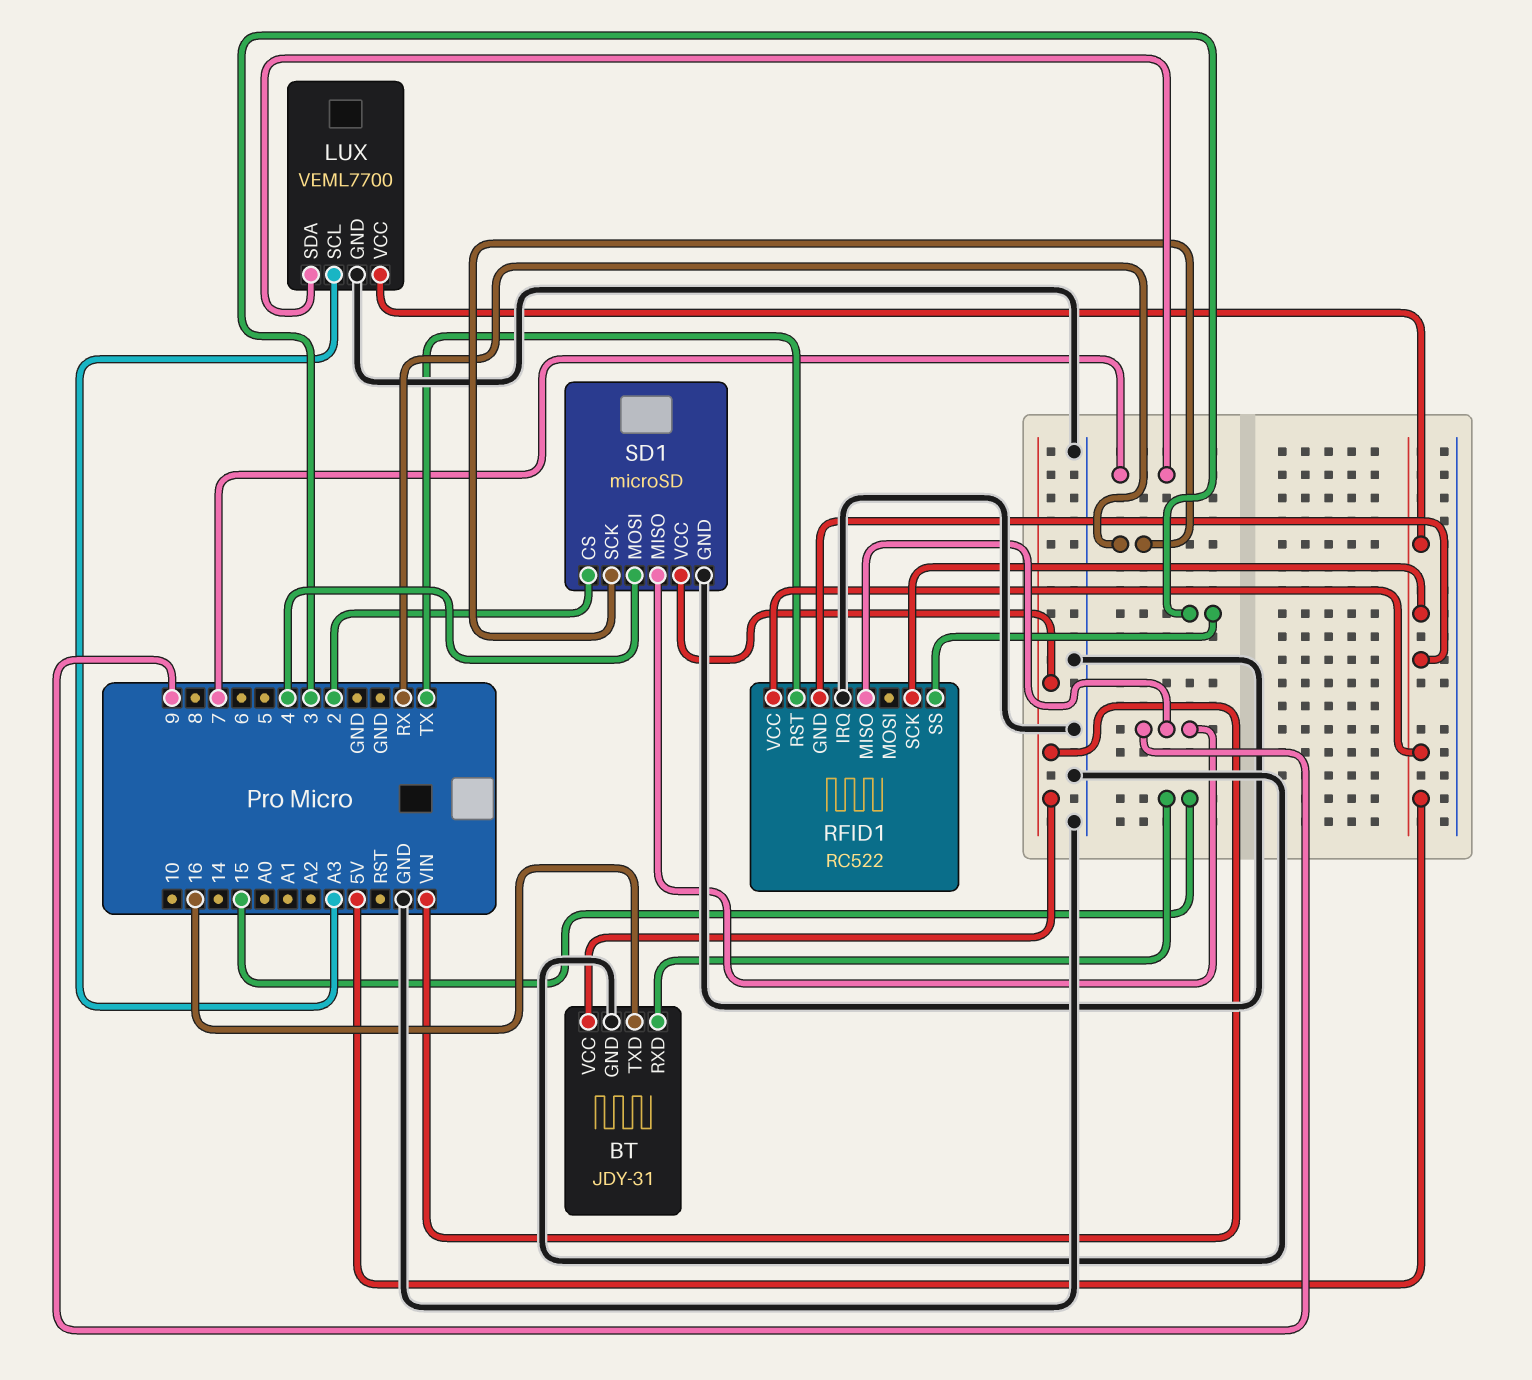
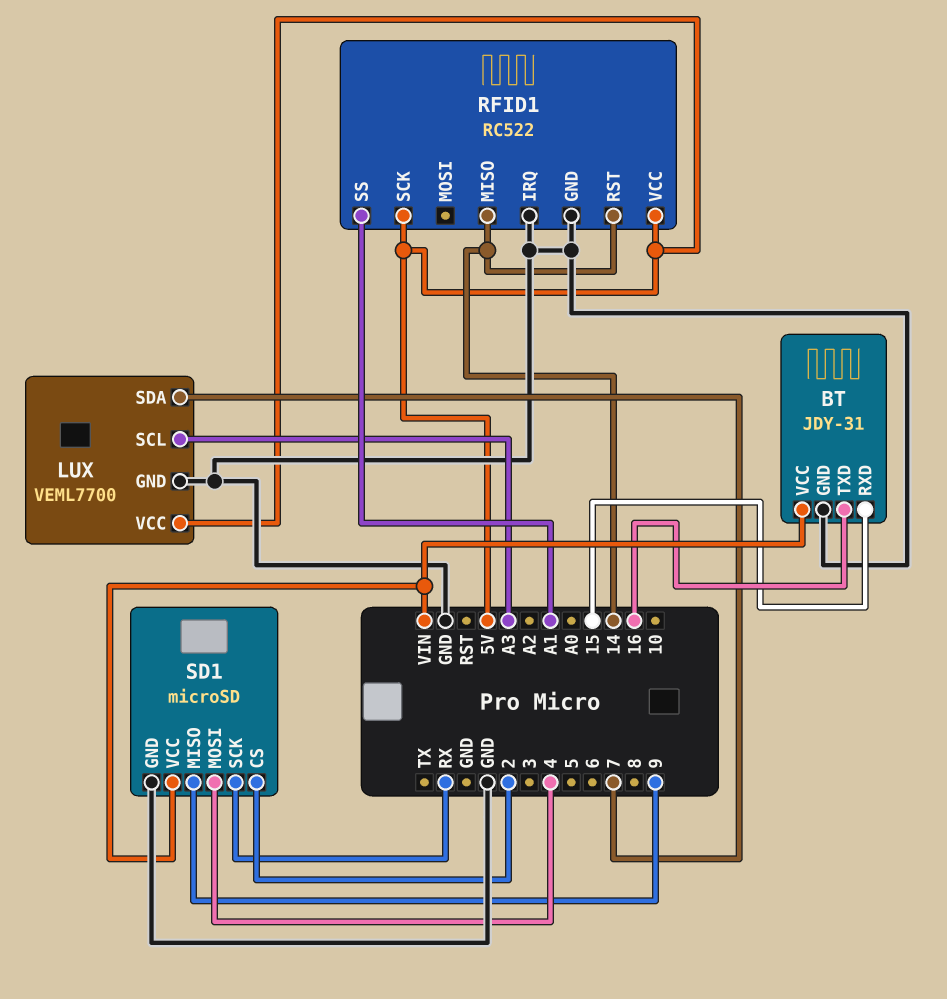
RFID1 pin GND: 5V -> GND
RFID1 pin MISO: 9 -> 14
RFID1 pin RST: TX -> 14
RFID1 pin SS: 3 -> A1

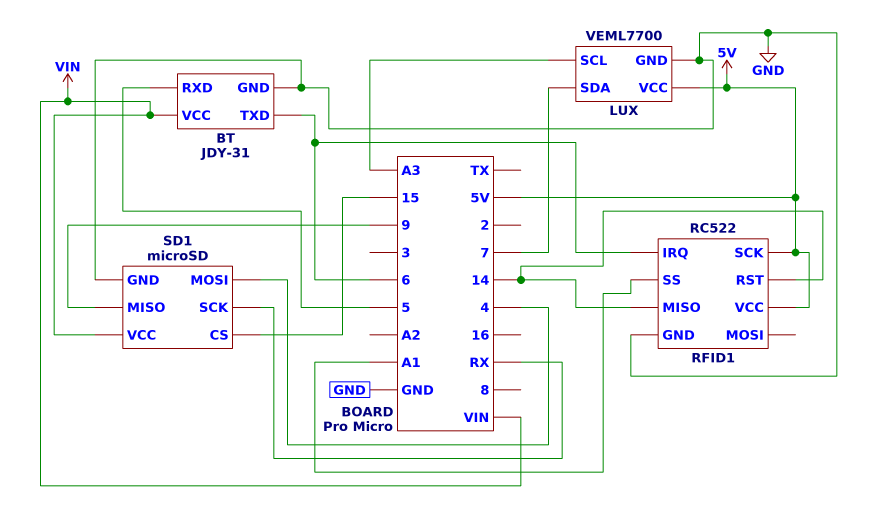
BT pin RXD: 15 -> 5
BT pin TXD: 16 -> 6
RFID1 pin IRQ: GND -> 6
SD1 pin CS: 2 -> 15

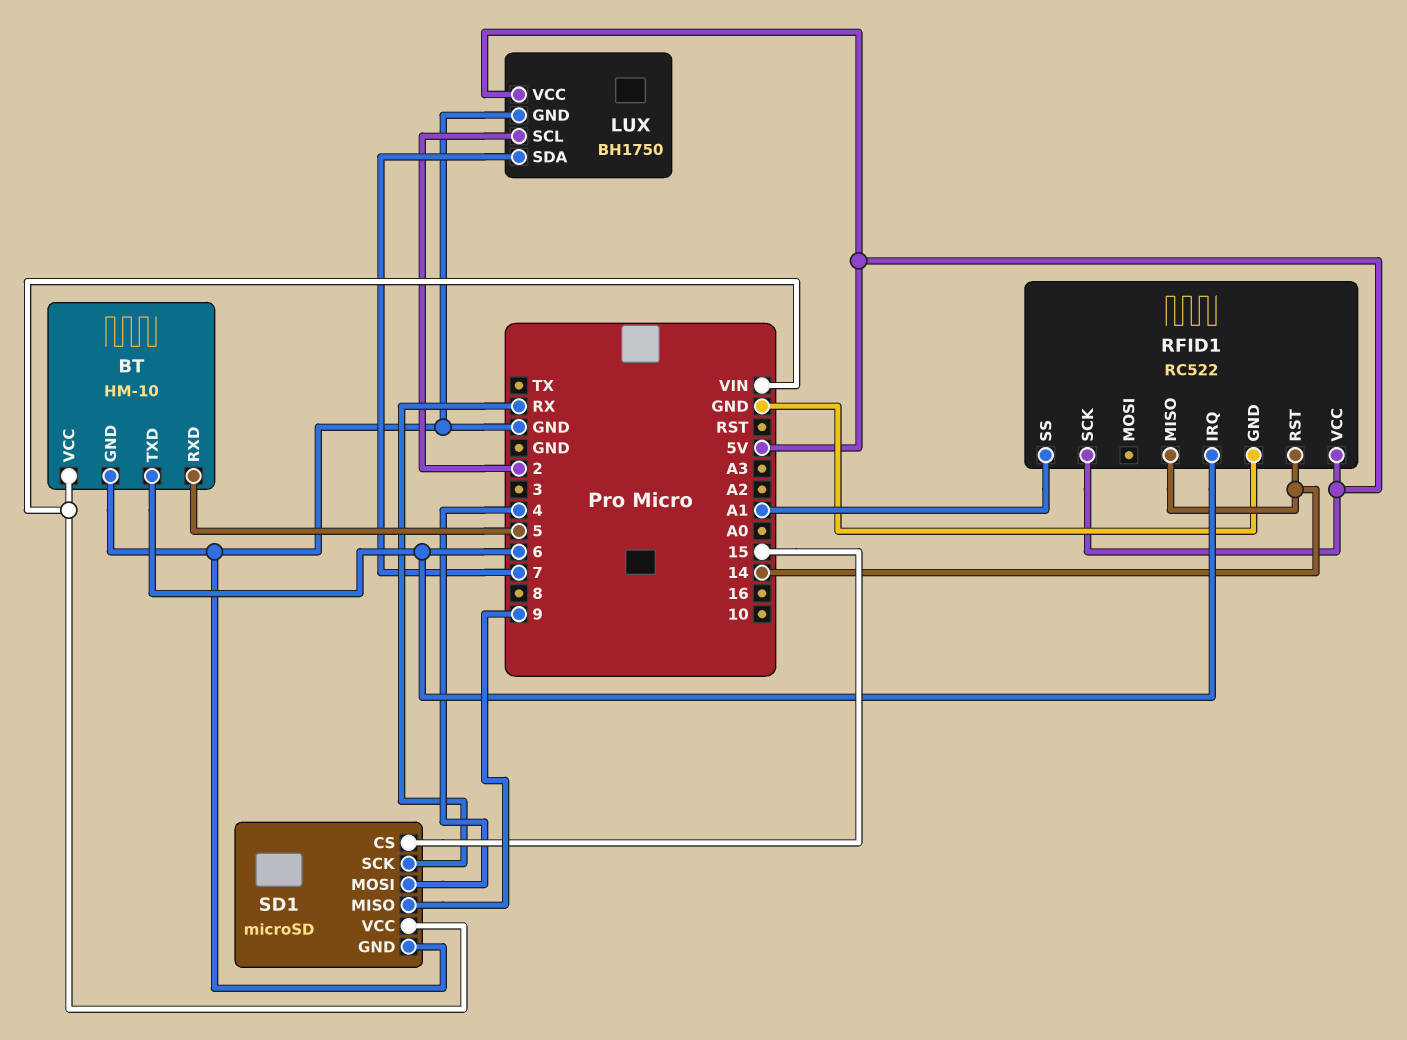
BT: JDY-31 -> HM-10
LUX: VEML7700 -> BH1750
LUX pin SCL: A3 -> 2

